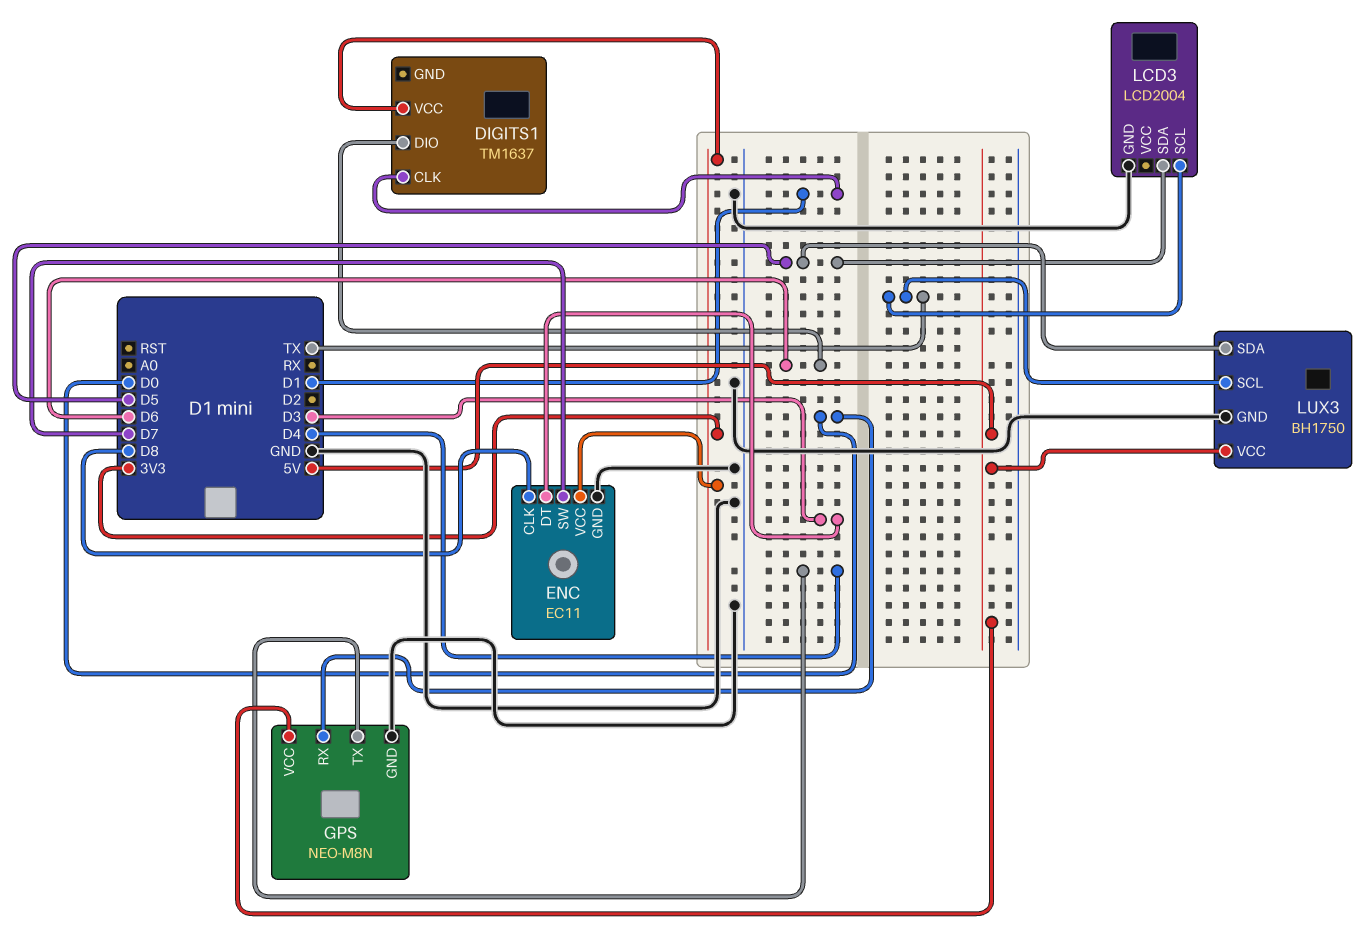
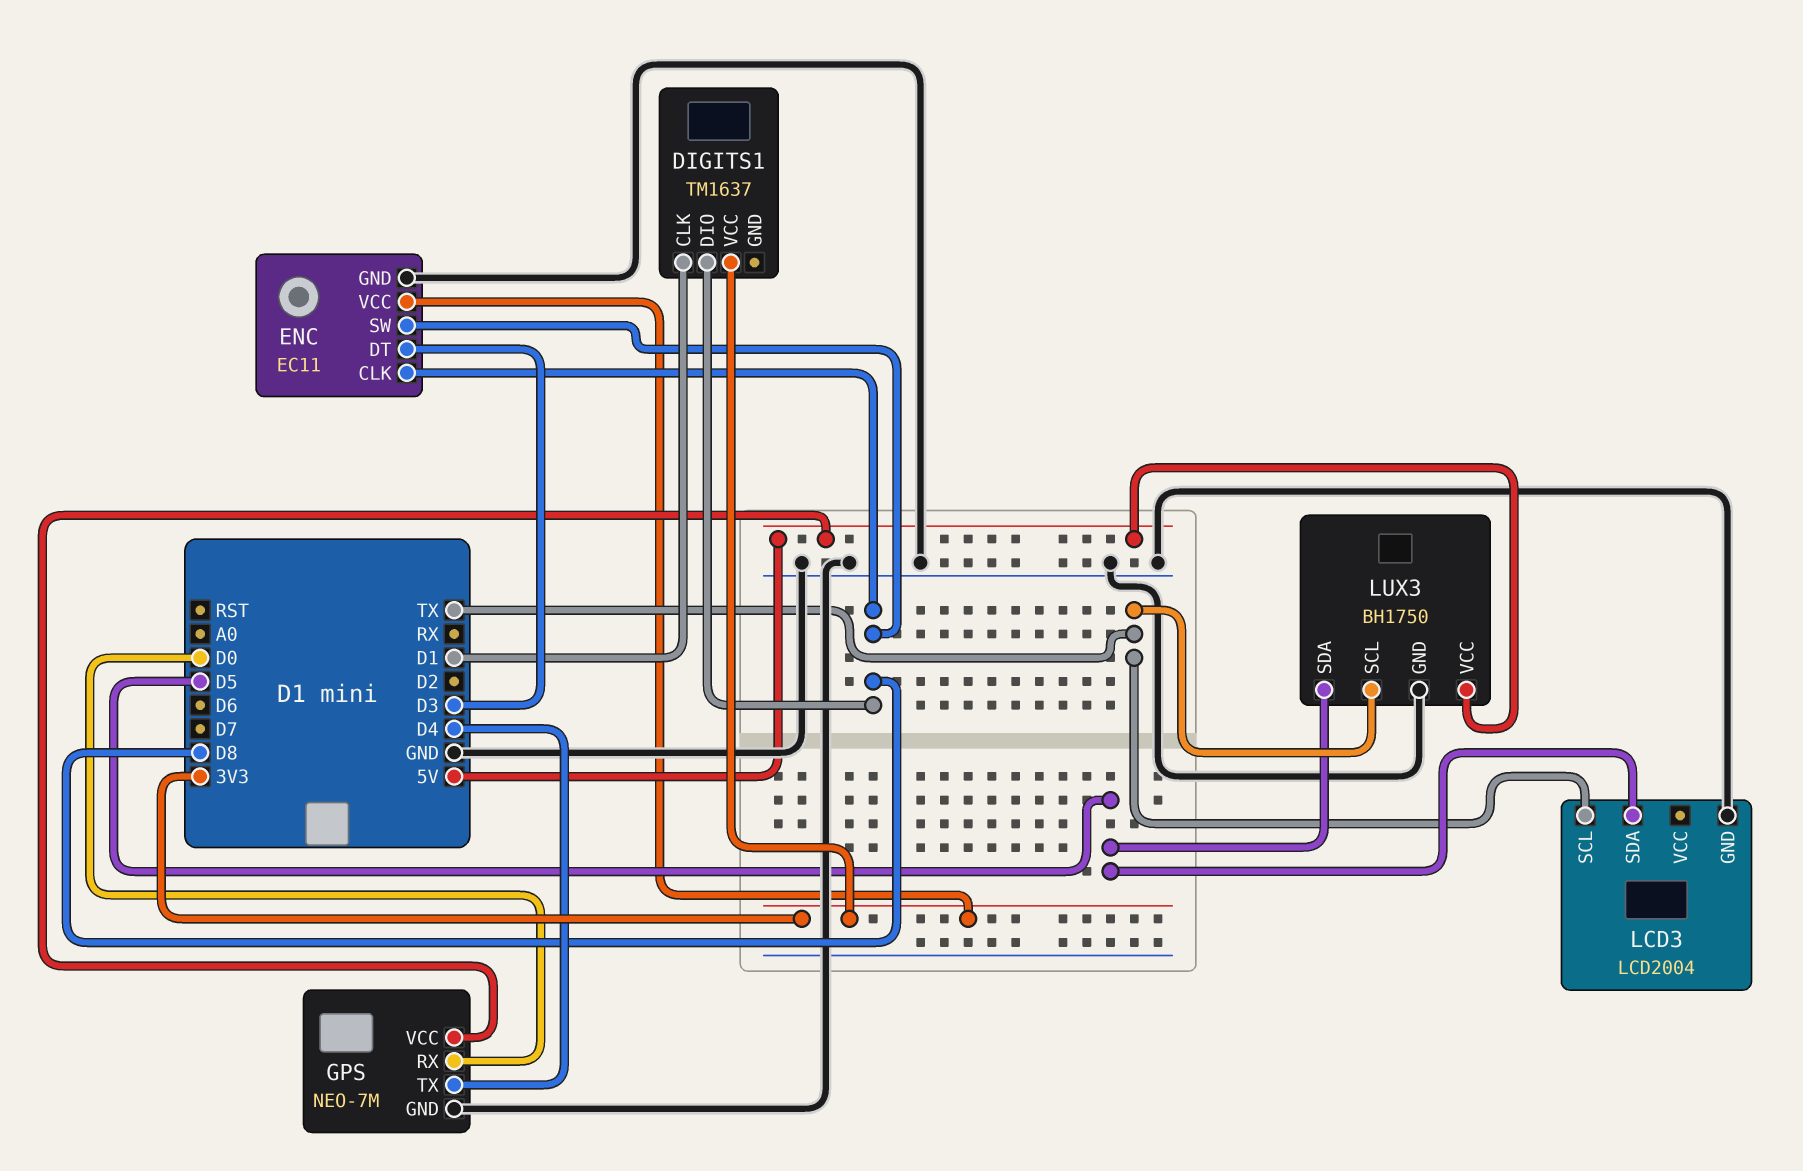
DIGITS1 pin DIO: D6 -> D8
ENC pin SW: D7 -> D8
GPS: NEO-M8N -> NEO-7M

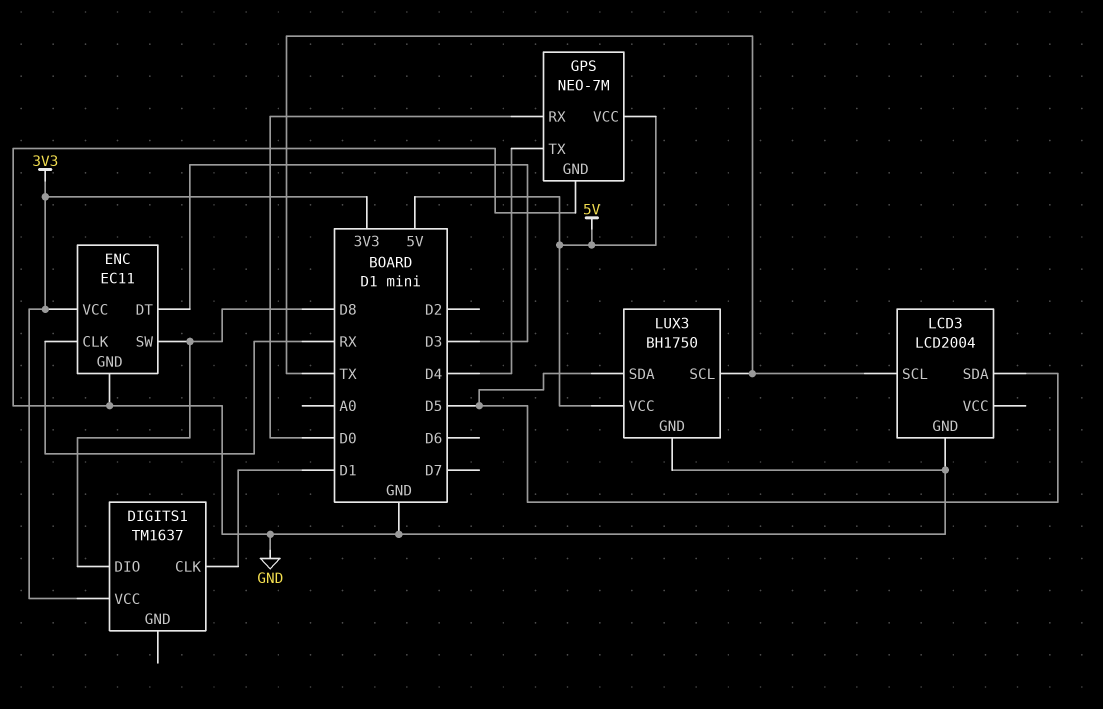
ENC pin CLK: D8 -> RX

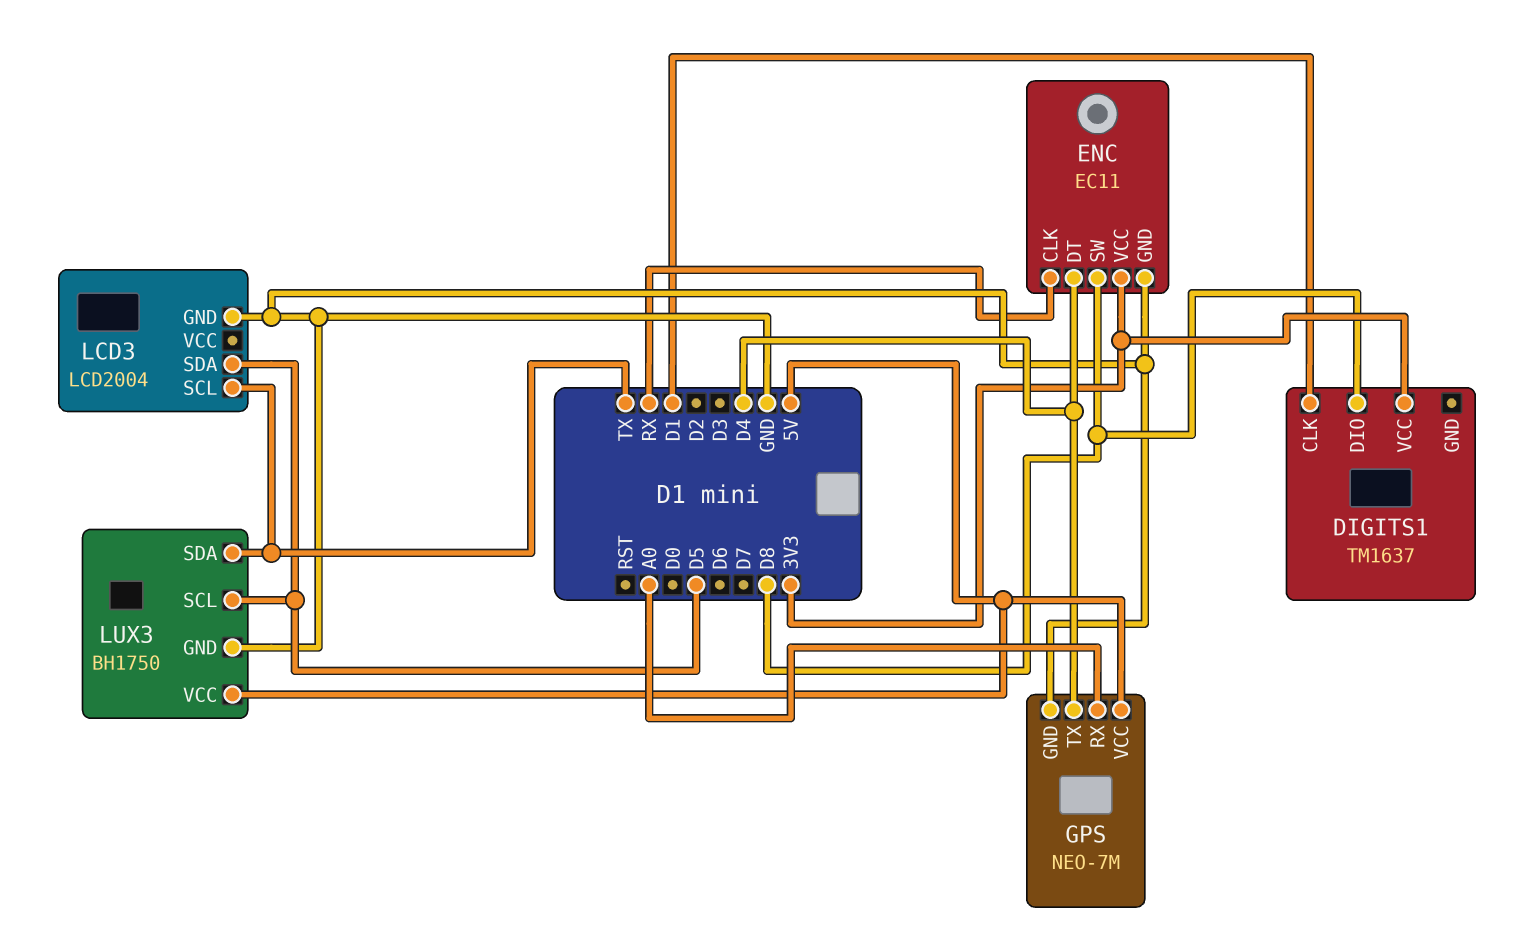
ENC pin DT: D3 -> D4
GPS pin RX: D0 -> A0
LUX3 pin SCL: TX -> D5
LUX3 pin SDA: D5 -> TX

